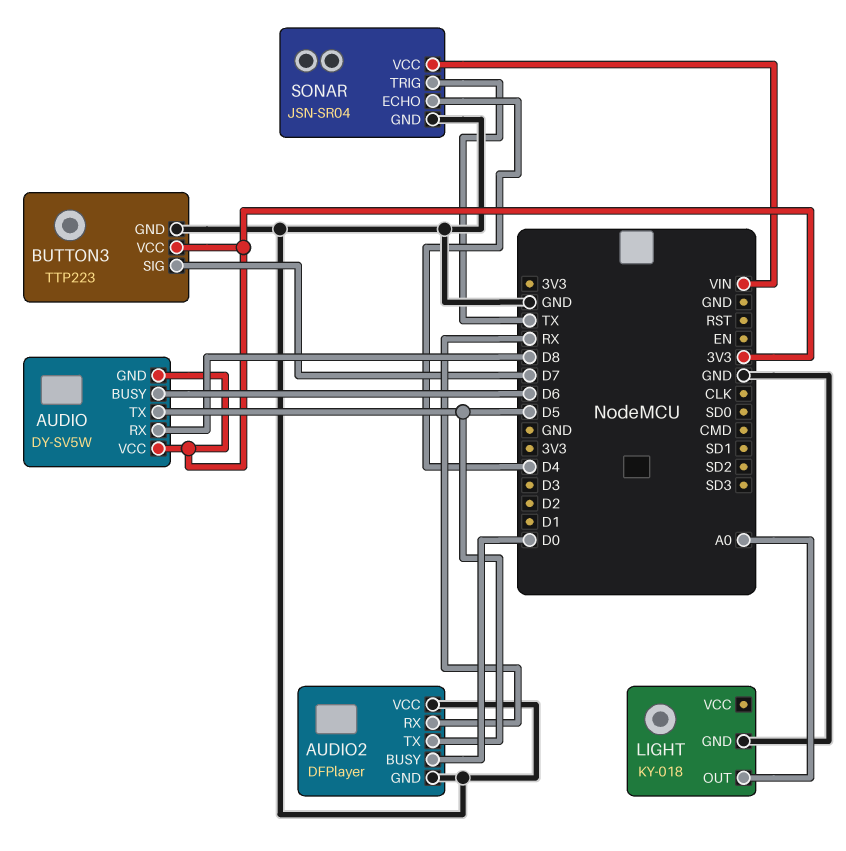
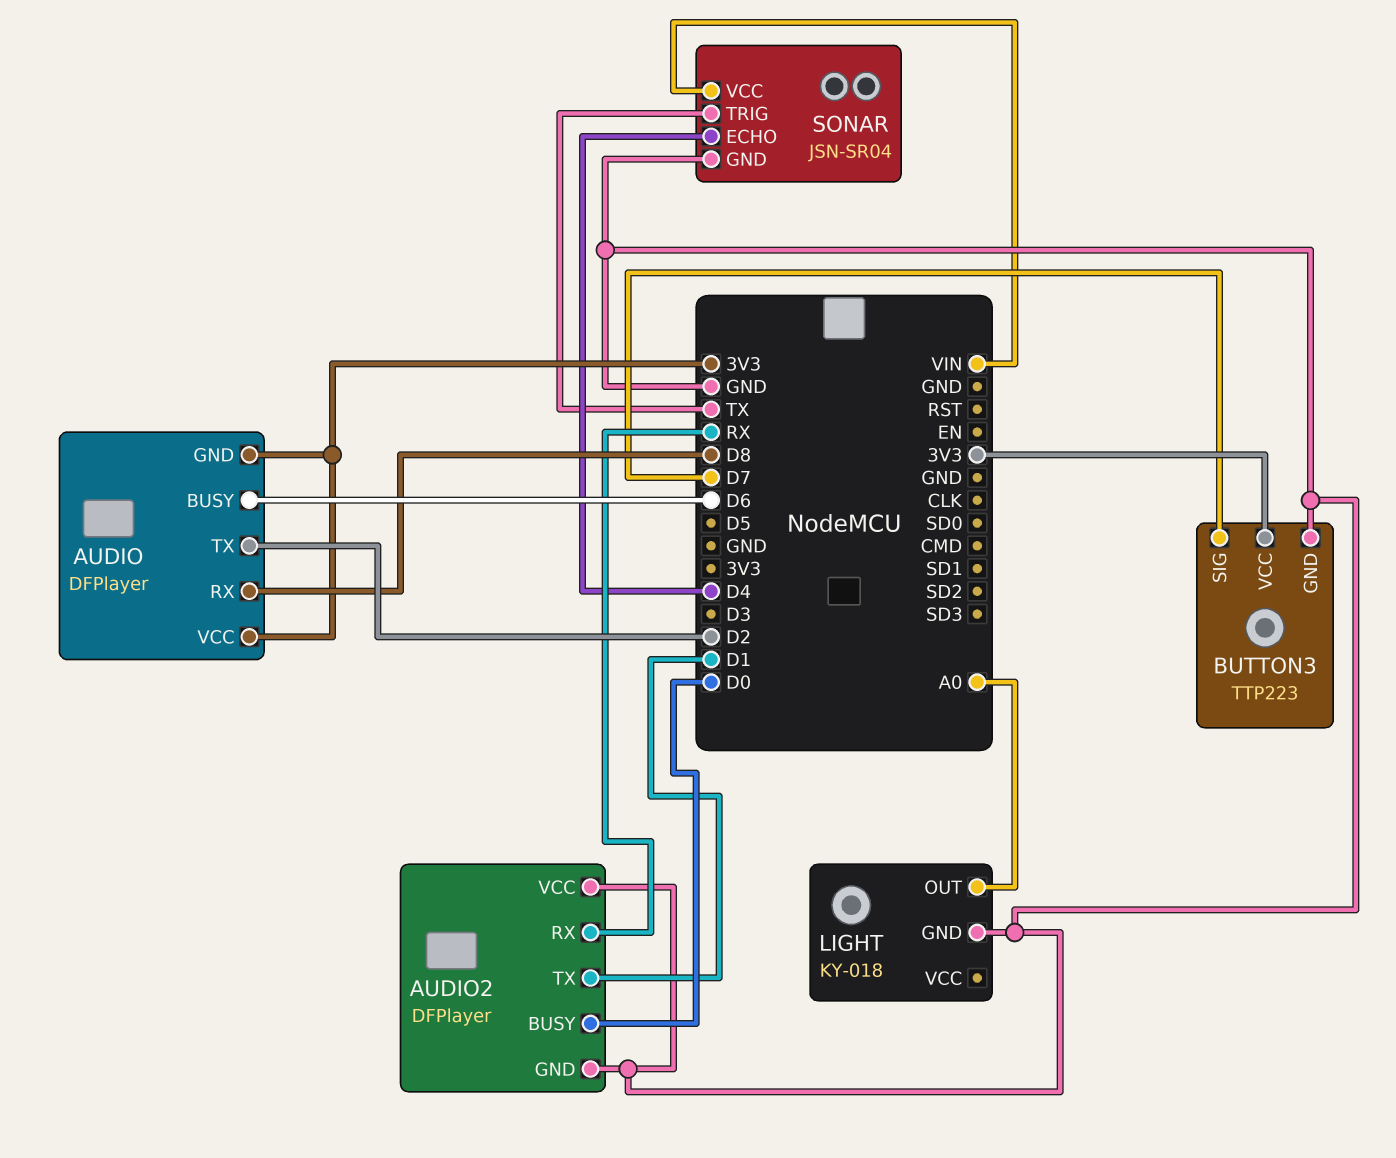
AUDIO: DY-SV5W -> DFPlayer
AUDIO pin TX: D5 -> D2
AUDIO2 pin TX: D5 -> D1

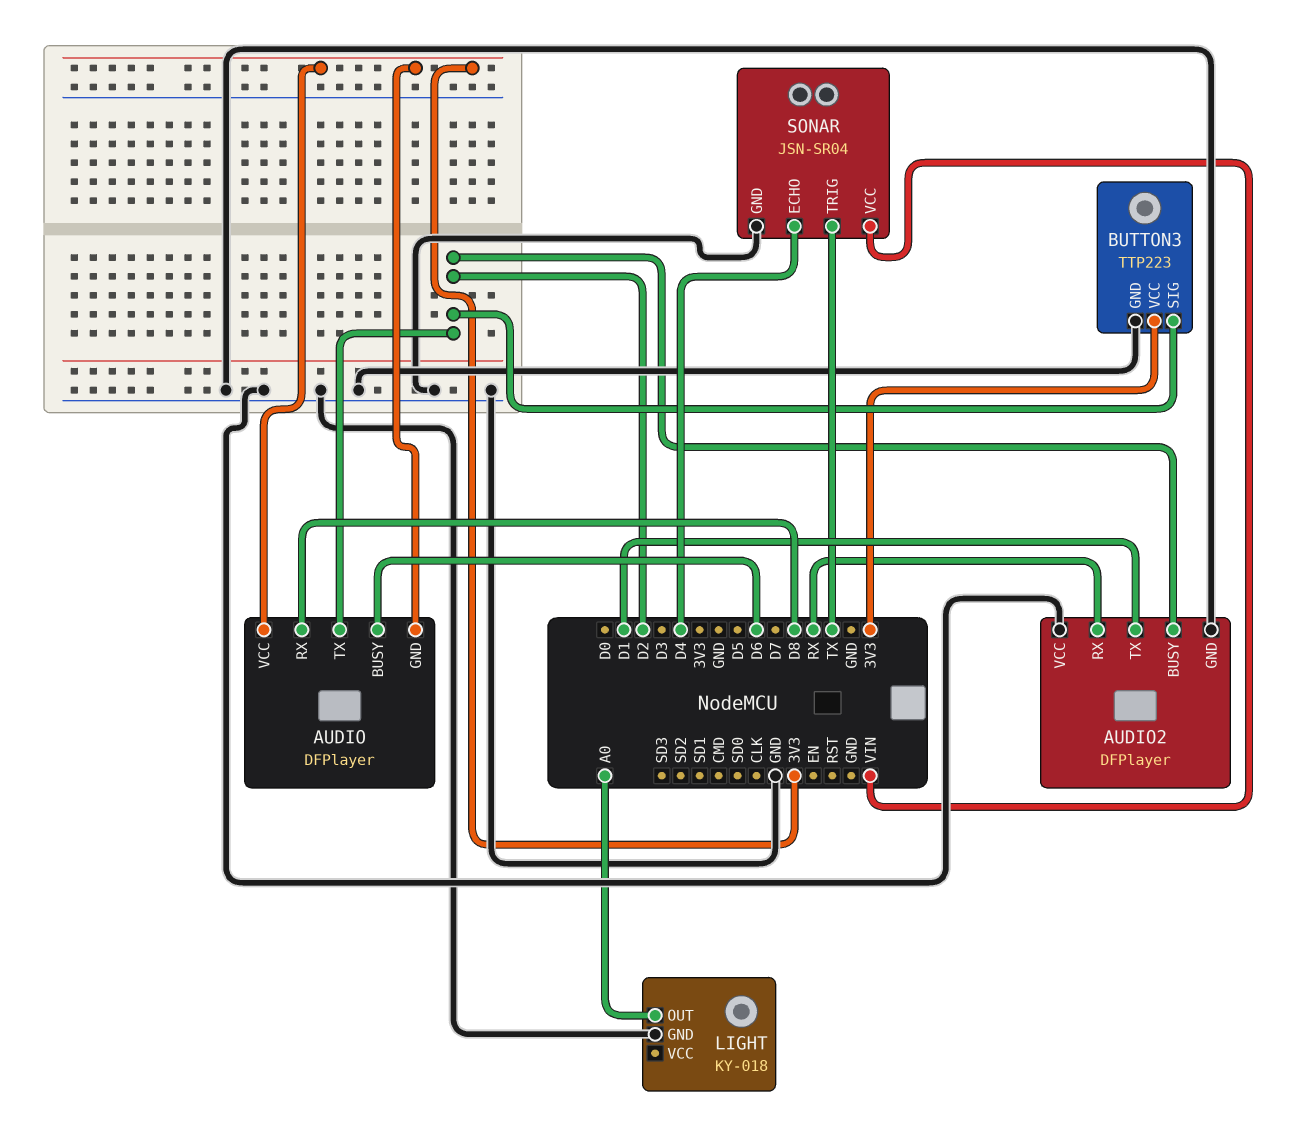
AUDIO2 pin BUSY: D0 -> D2
BUTTON3 pin SIG: D7 -> D2

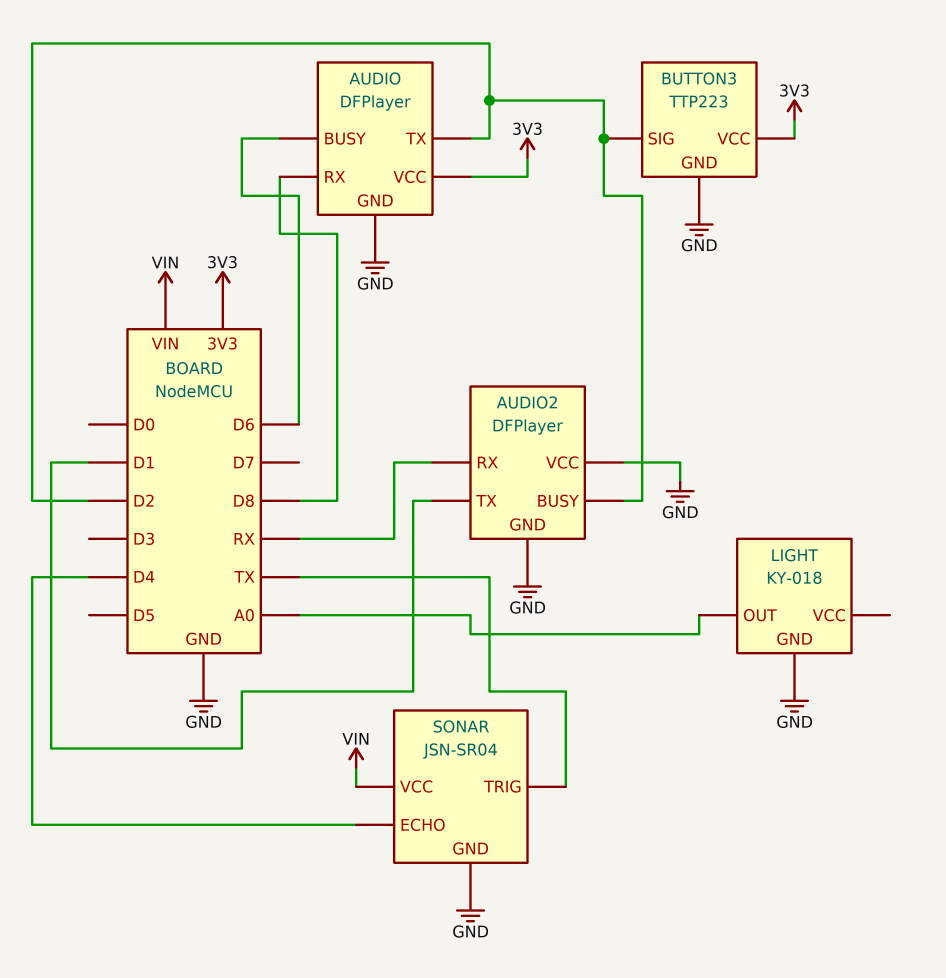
AUDIO pin GND: 3V3 -> GND

